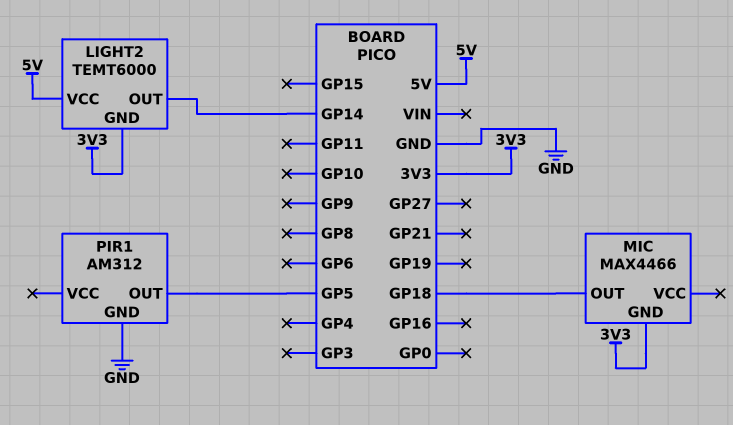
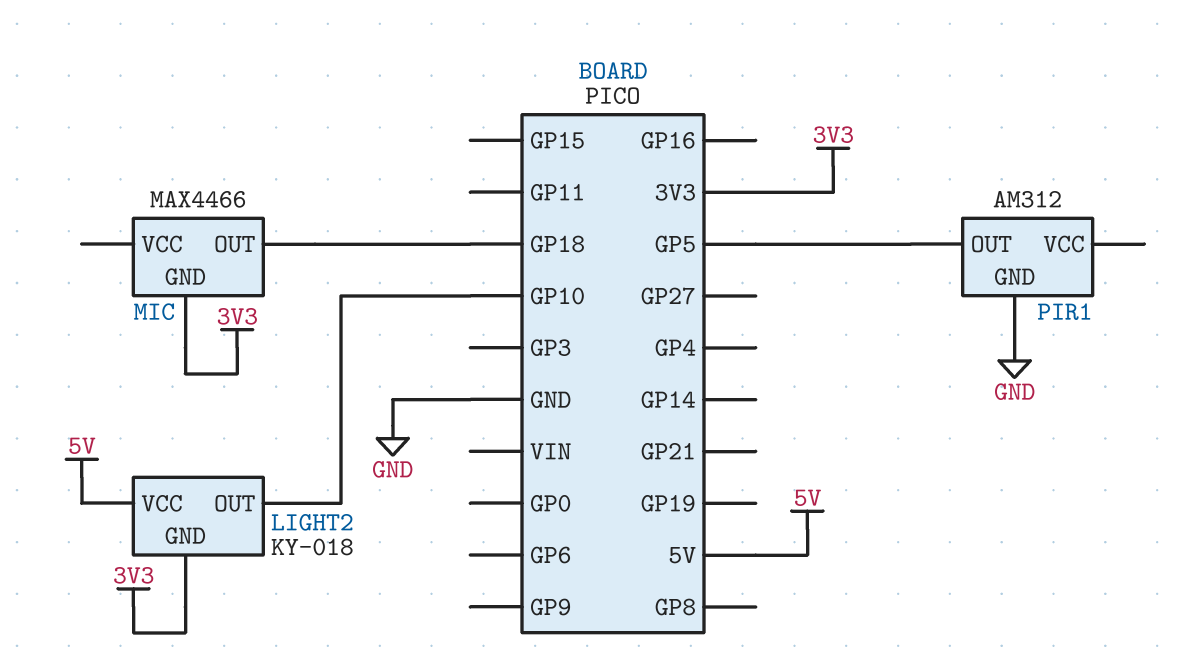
LIGHT2: TEMT6000 -> KY-018
LIGHT2 pin OUT: GP14 -> GP10

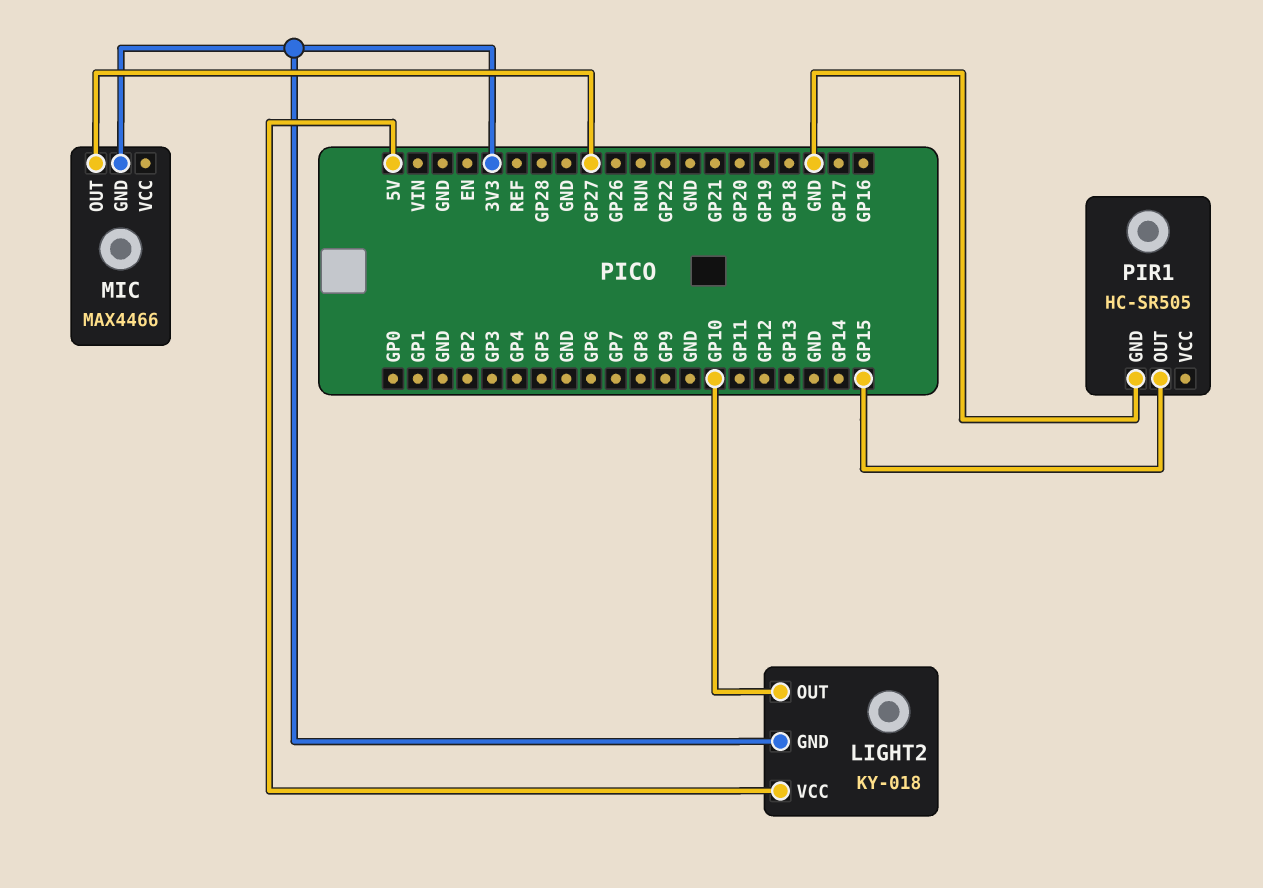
MIC pin OUT: GP18 -> GP27
PIR1: AM312 -> HC-SR505
PIR1 pin OUT: GP5 -> GP15

